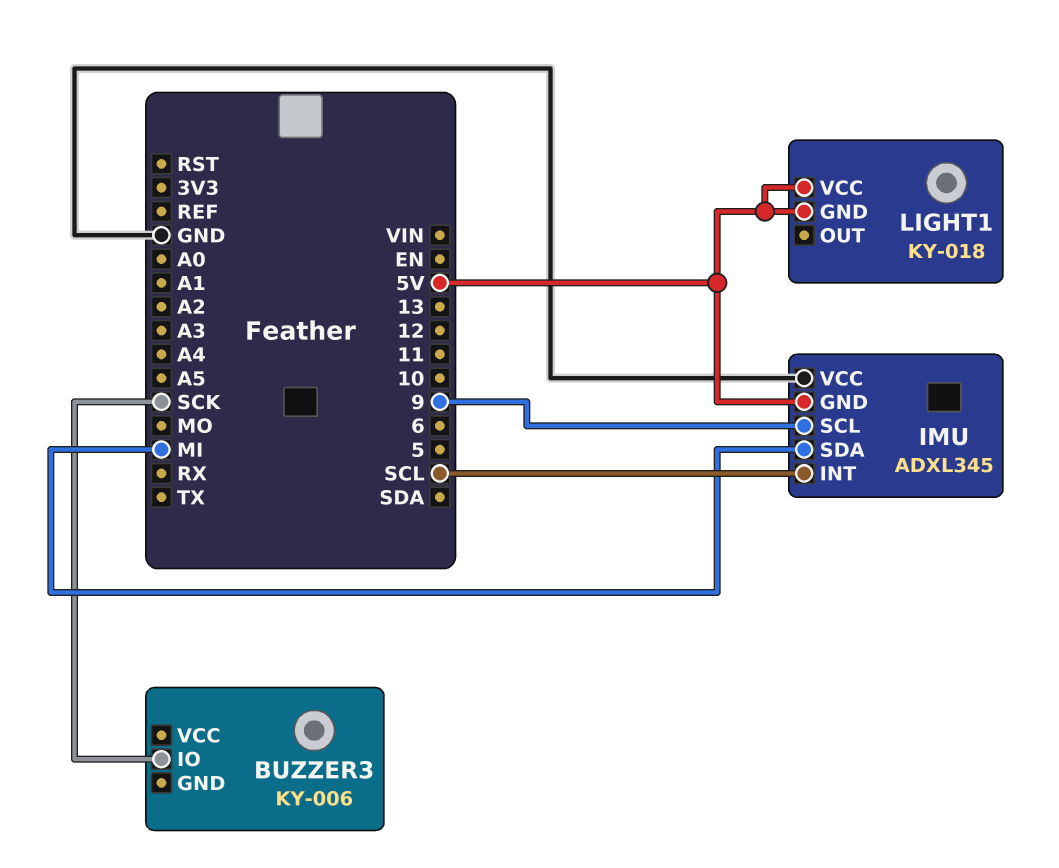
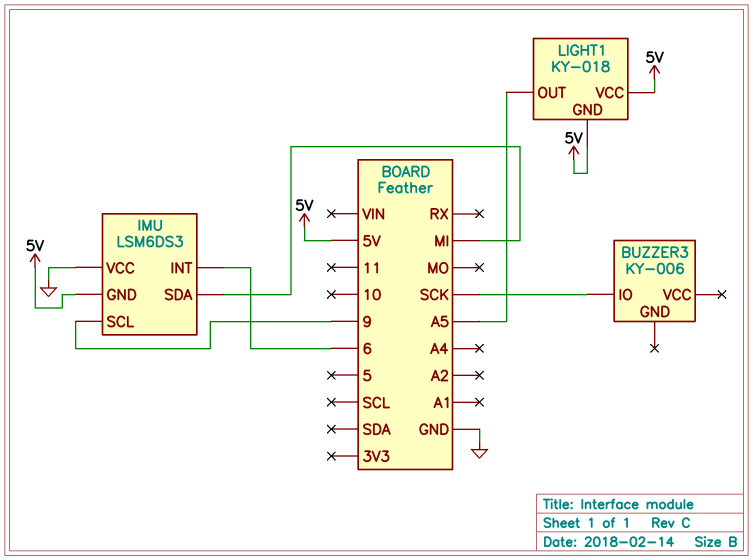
IMU: ADXL345 -> LSM6DS3
IMU pin INT: SCL -> 6
LIGHT1 pin OUT: none -> A5

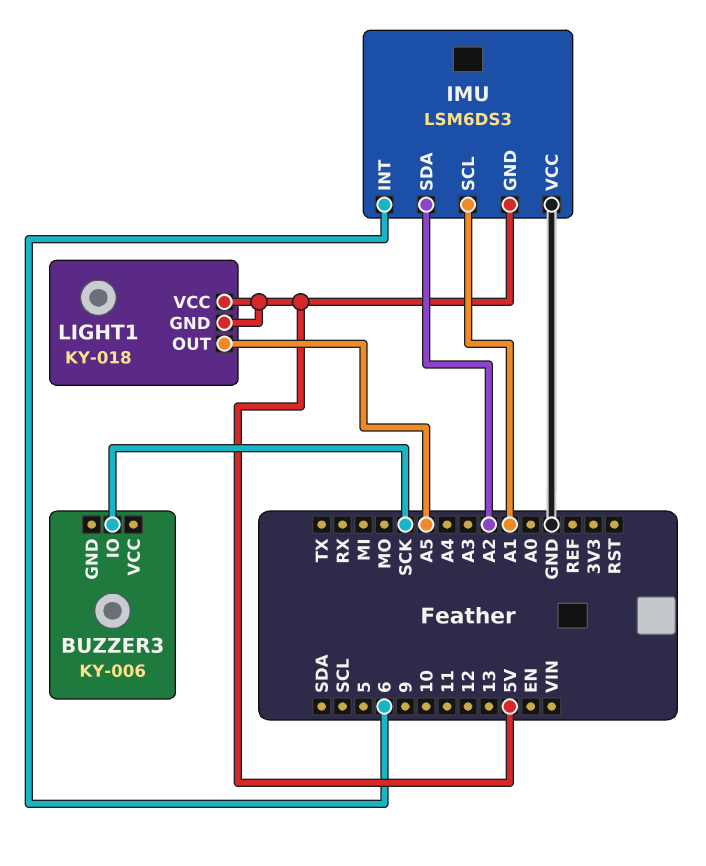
IMU pin SCL: 9 -> A1
IMU pin SDA: MI -> A2

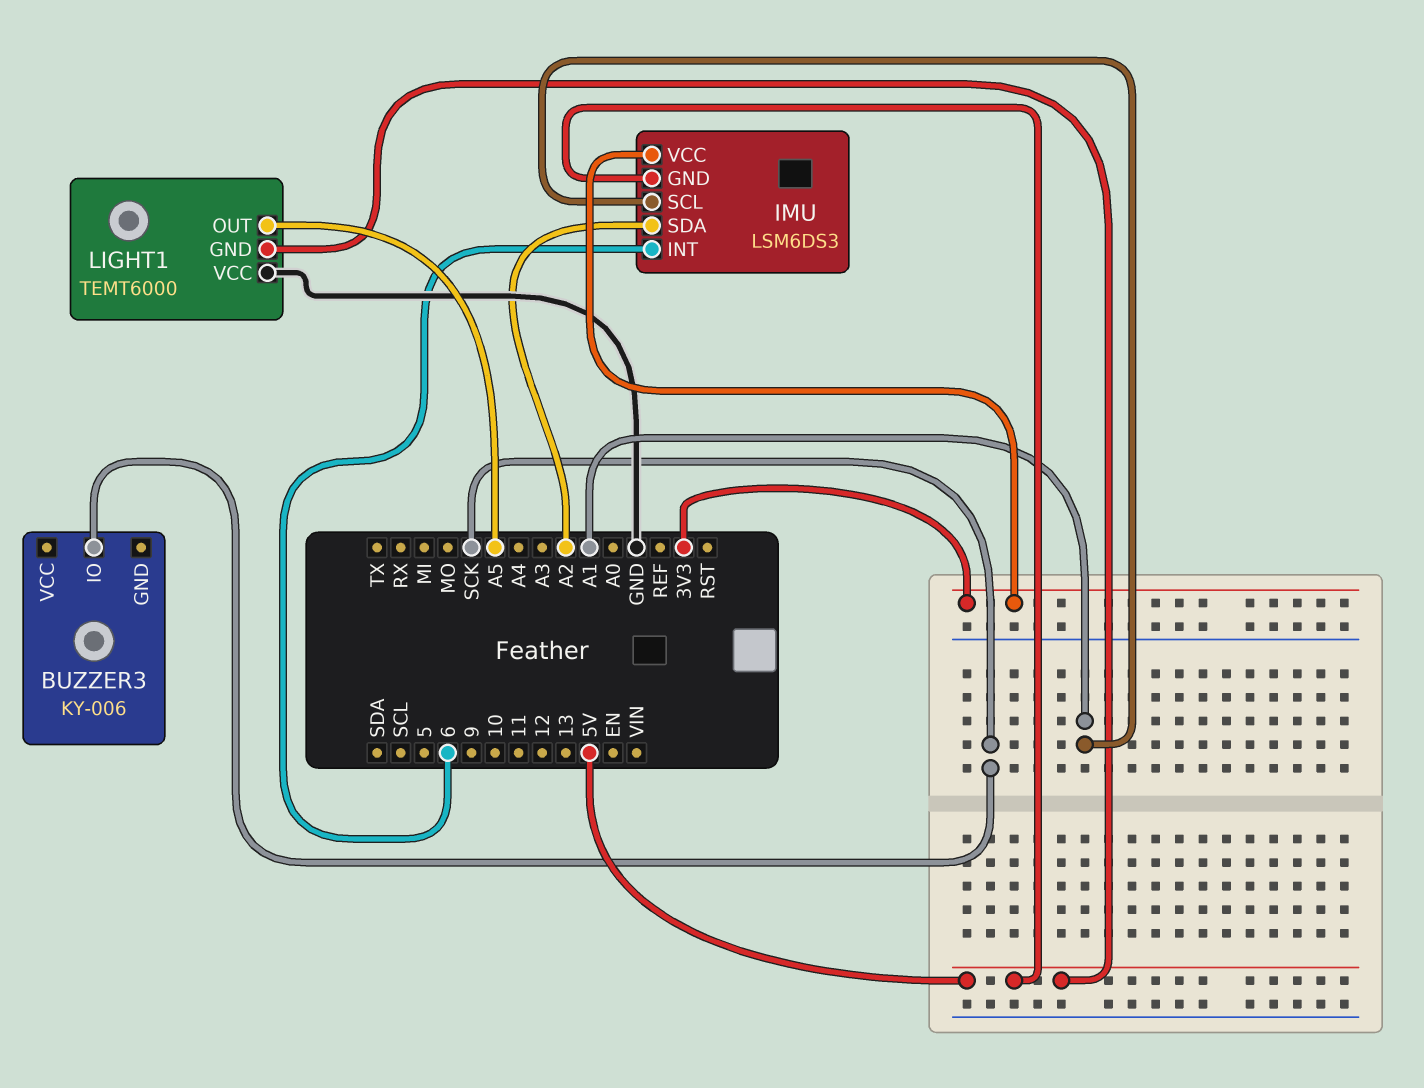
IMU pin VCC: GND -> 3V3
LIGHT1: KY-018 -> TEMT6000
LIGHT1 pin VCC: 5V -> GND

